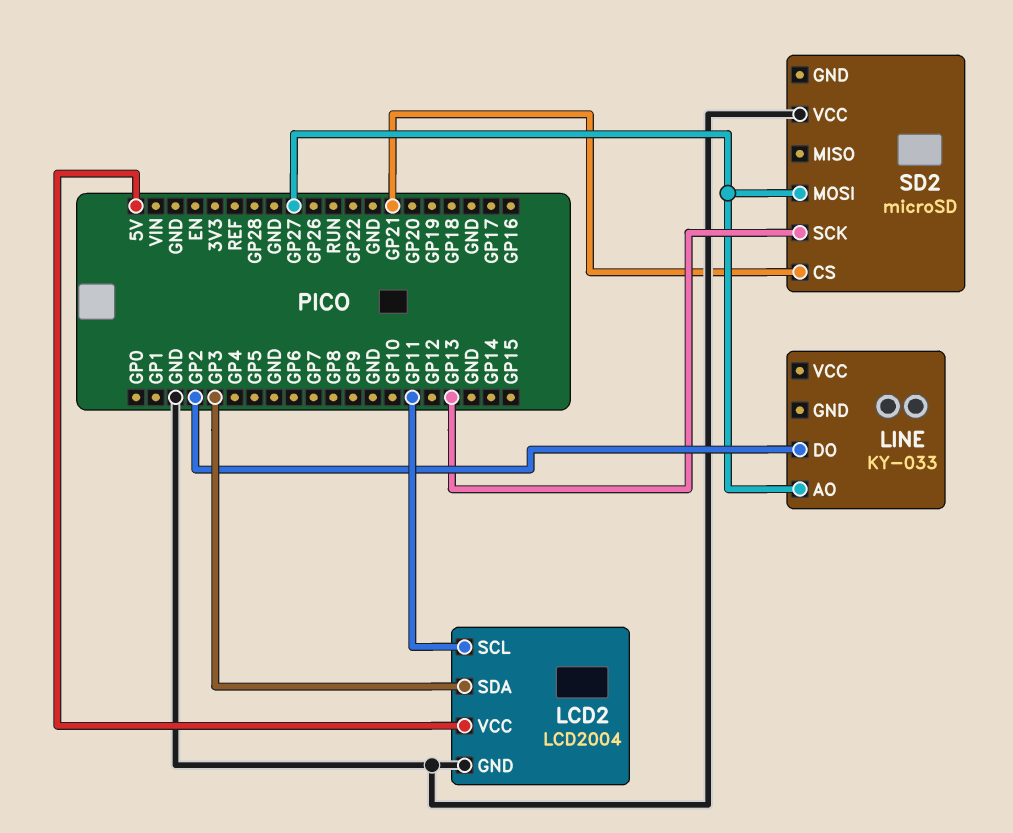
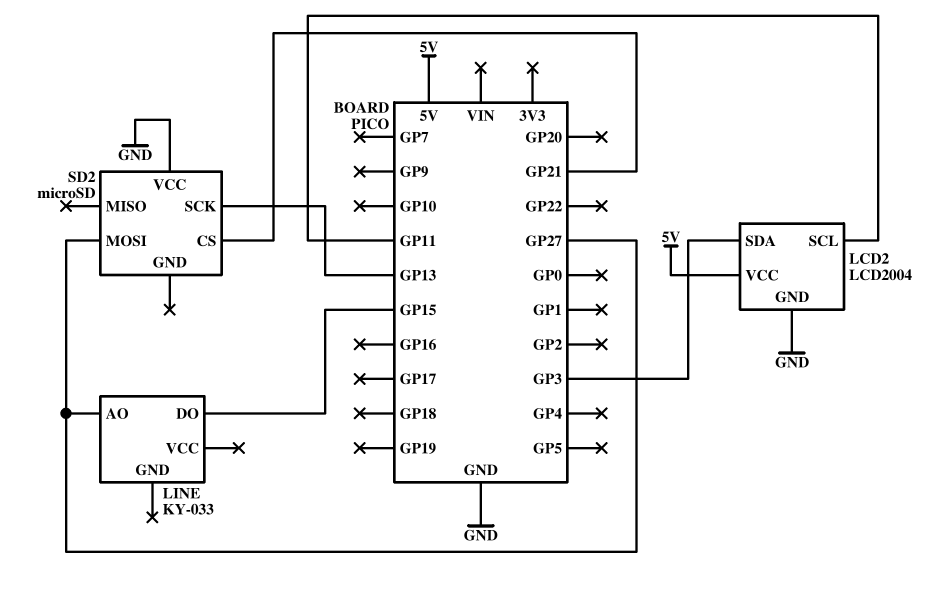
LINE pin DO: GP2 -> GP15

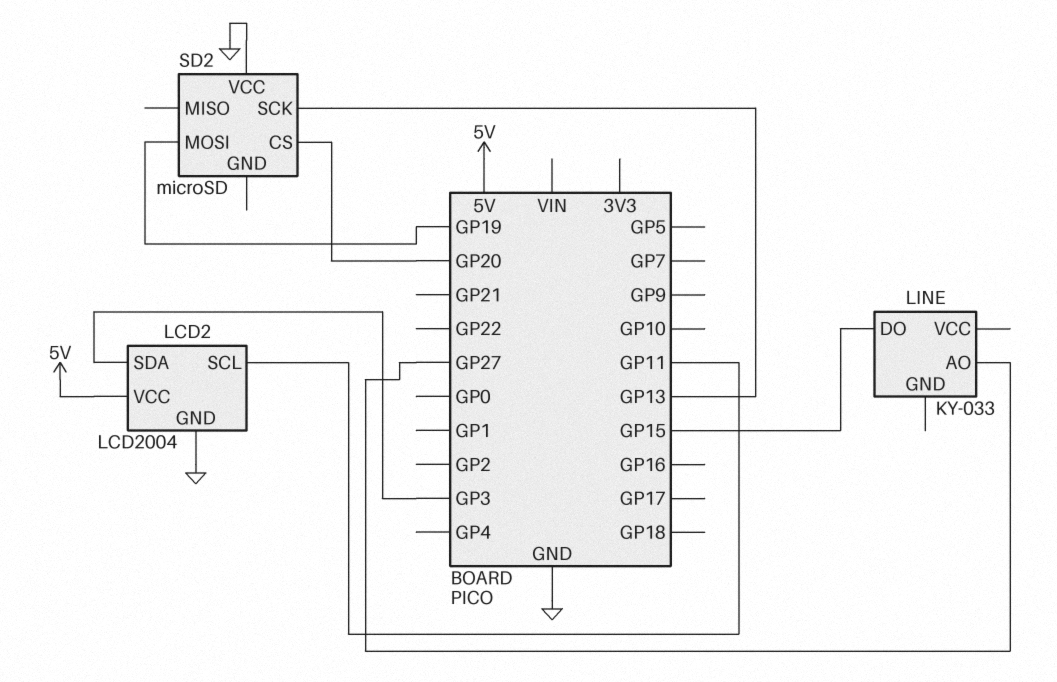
SD2 pin CS: GP21 -> GP20
SD2 pin MOSI: GP27 -> GP19

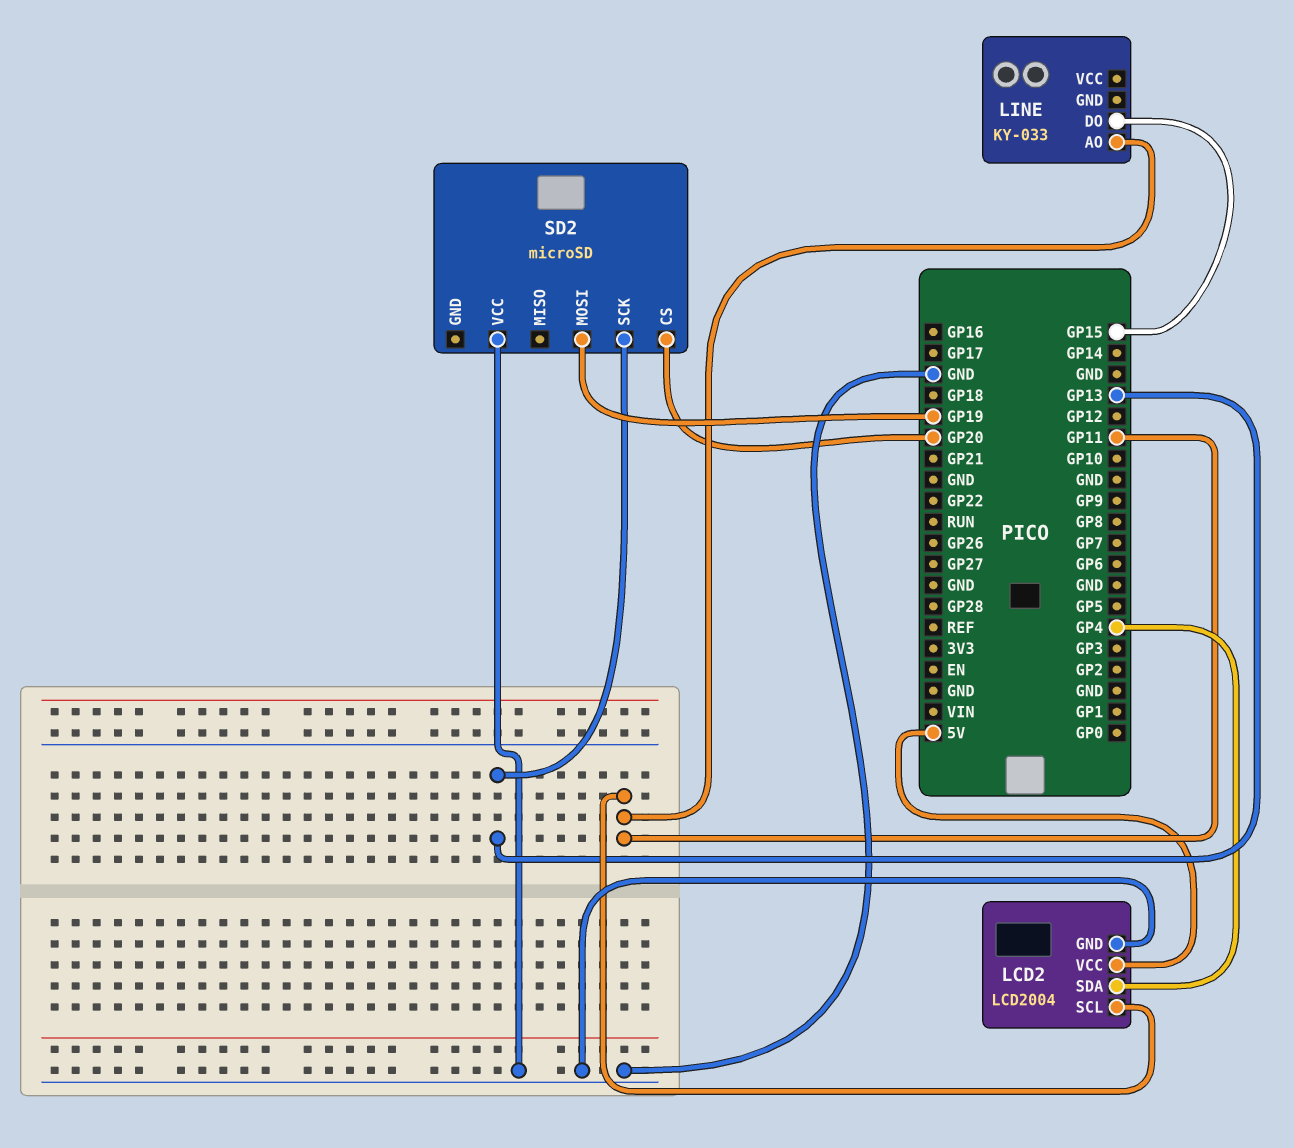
LCD2 pin SDA: GP3 -> GP4
LINE pin AO: GP27 -> GP11

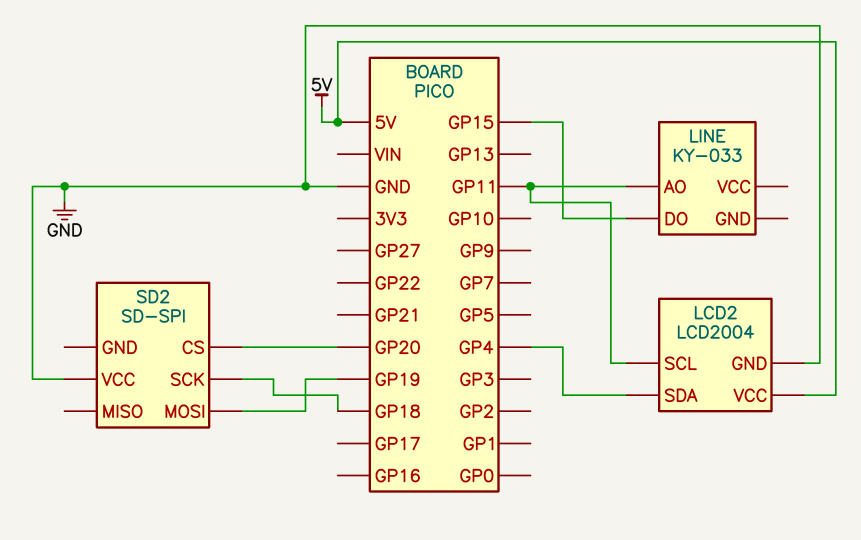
SD2: microSD -> SD-SPI
SD2 pin SCK: GP13 -> GP18

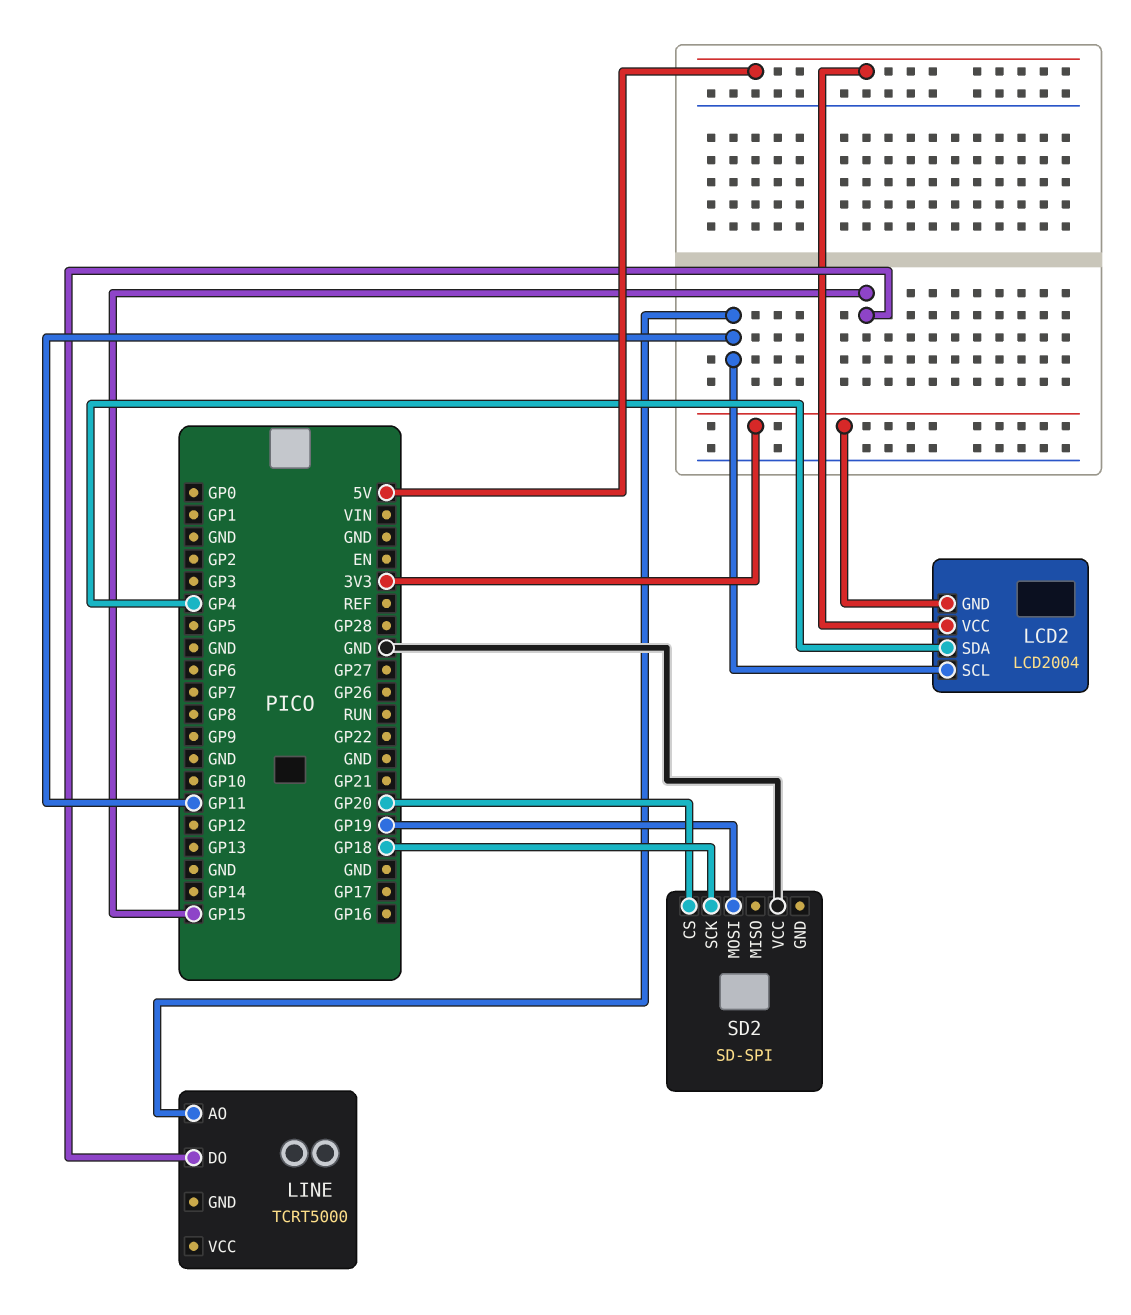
LCD2 pin GND: GND -> 3V3
LINE: KY-033 -> TCRT5000

